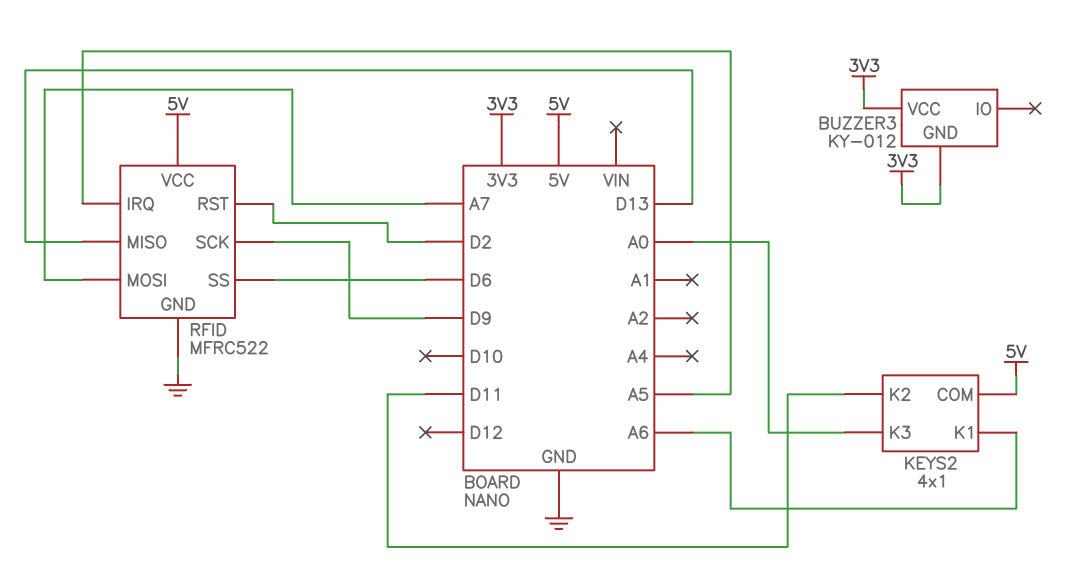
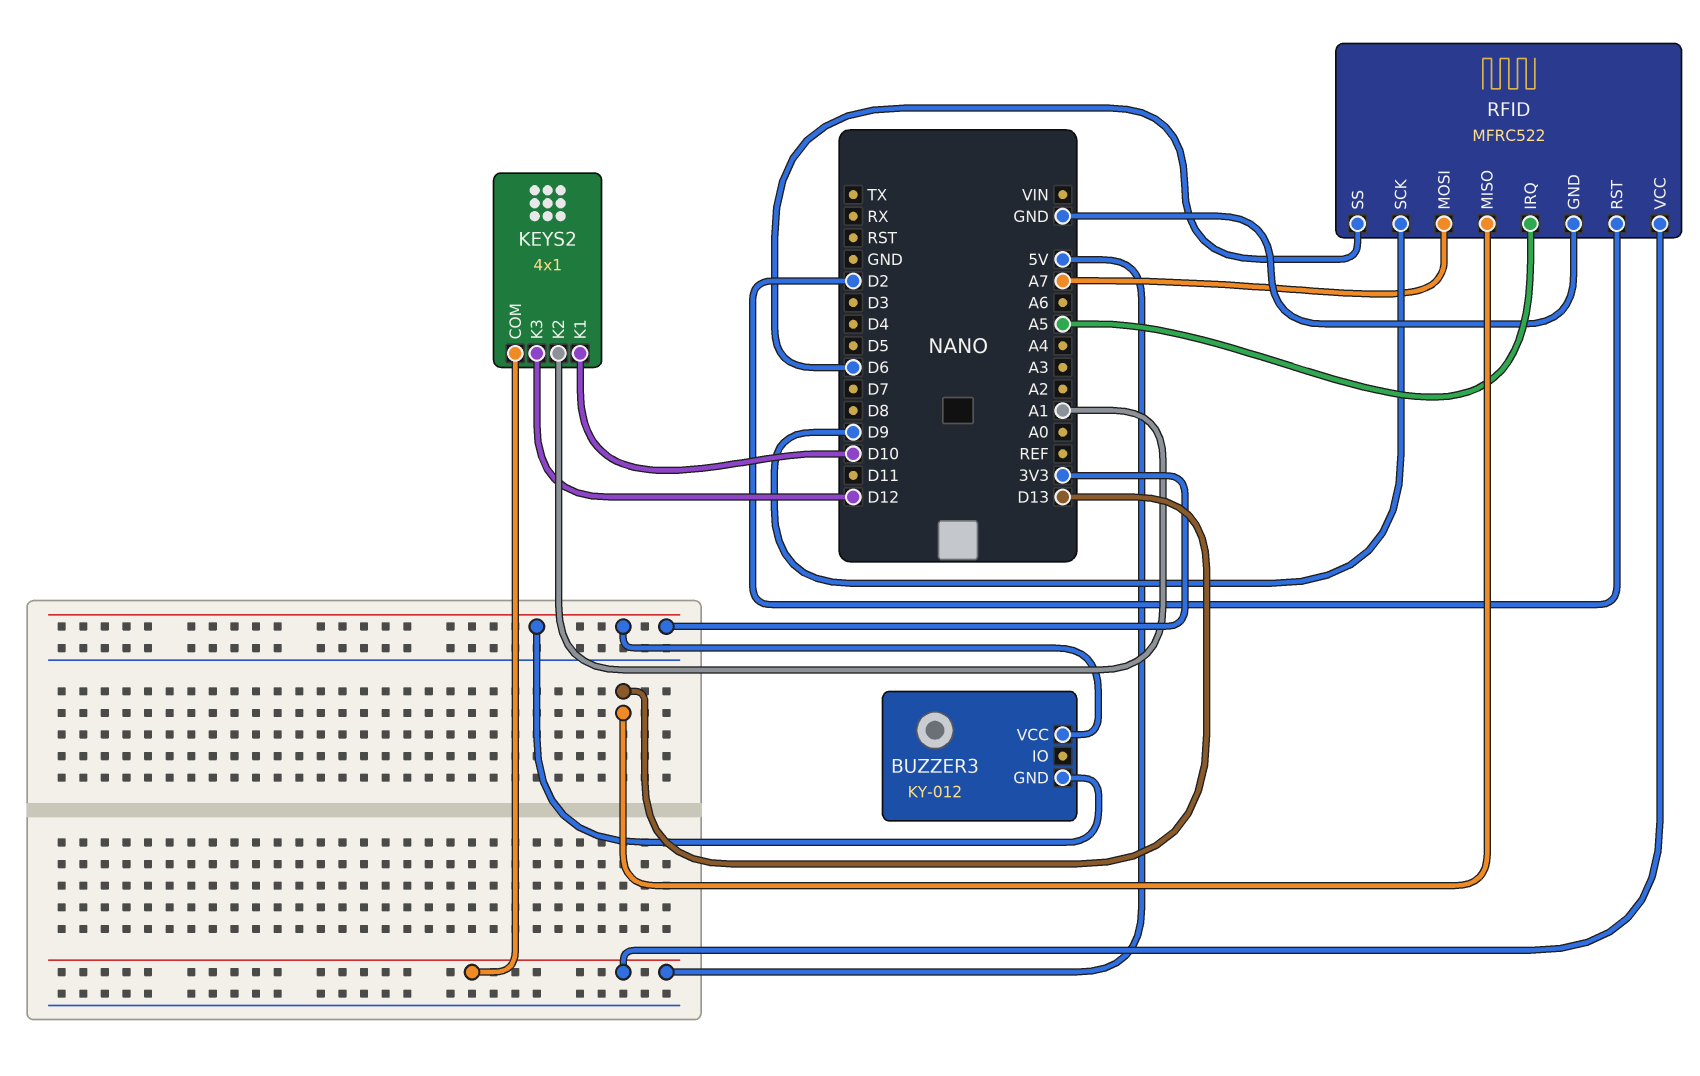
KEYS2 pin K1: A6 -> D10
KEYS2 pin K2: D11 -> A1
KEYS2 pin K3: A0 -> D12

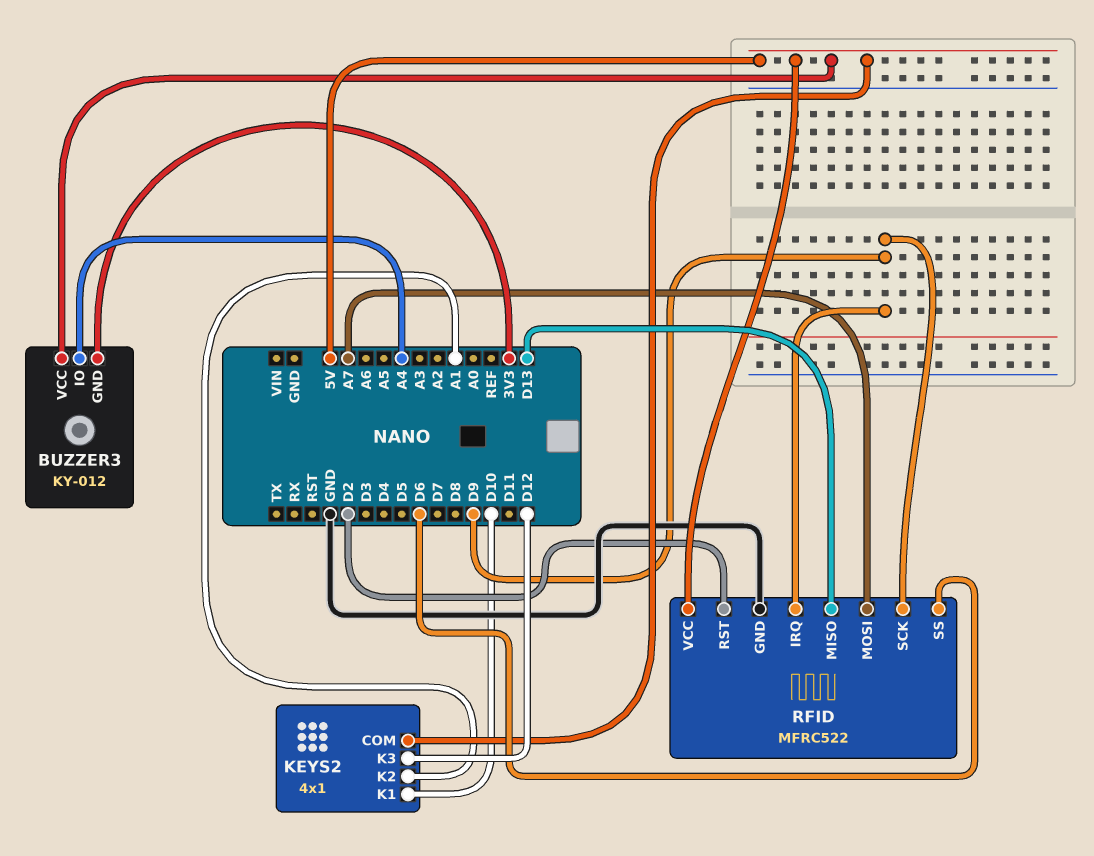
BUZZER3 pin IO: none -> A4
BUZZER3 pin VCC: 3V3 -> 5V
RFID pin IRQ: A5 -> D9

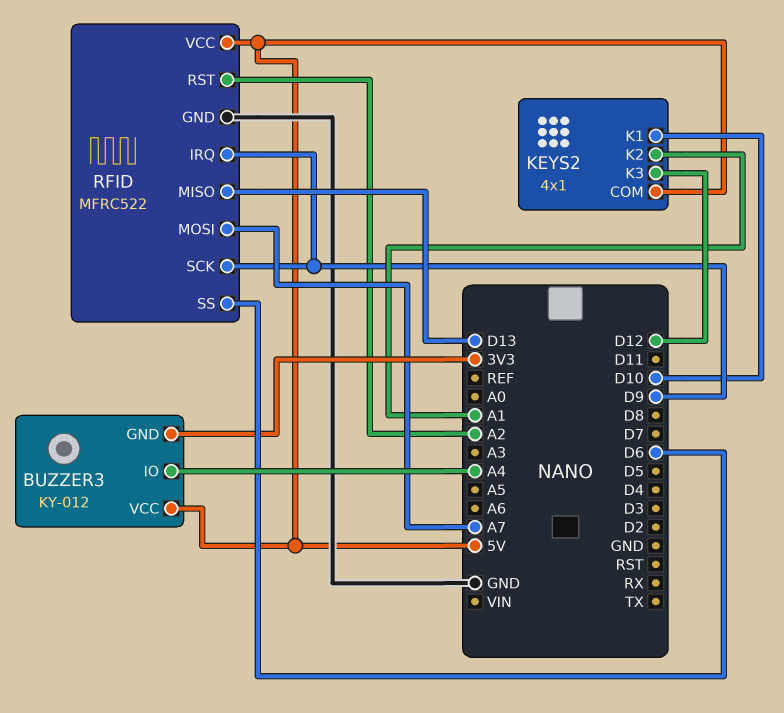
RFID pin RST: D2 -> A2

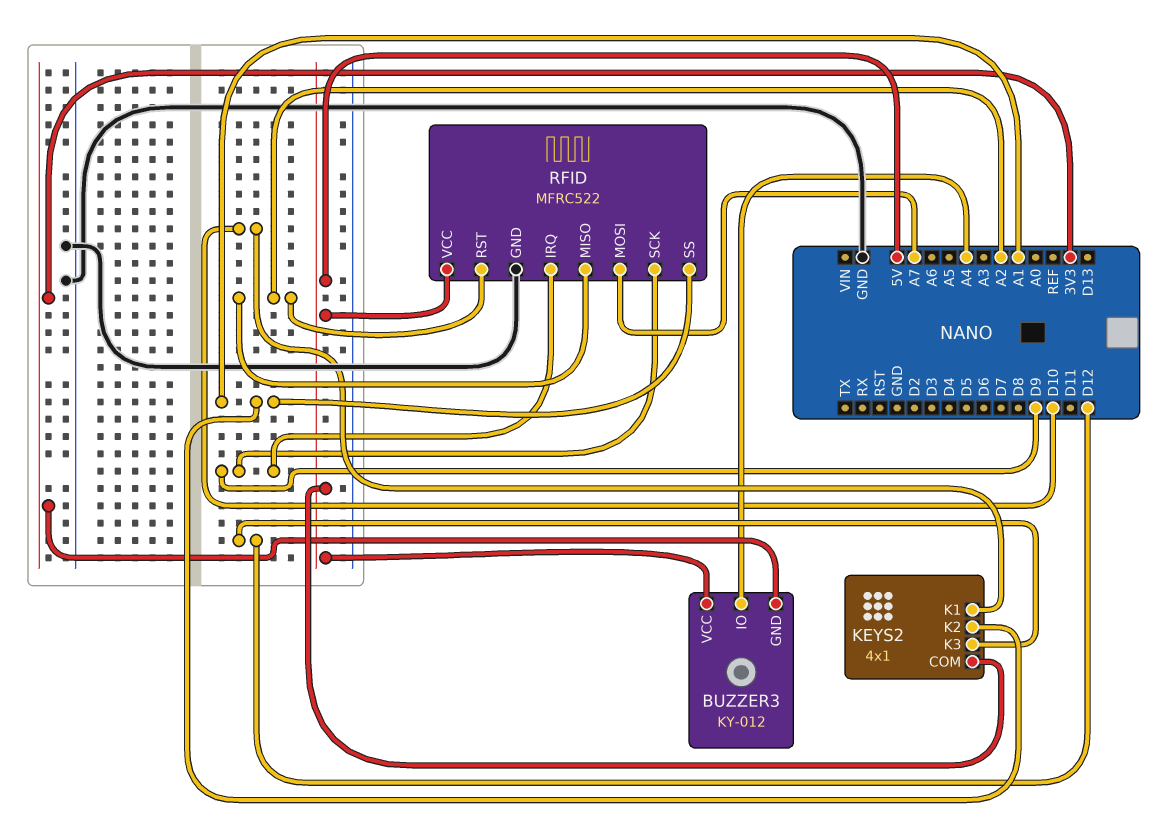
RFID pin MISO: D13 -> A2
RFID pin SS: D6 -> A1

